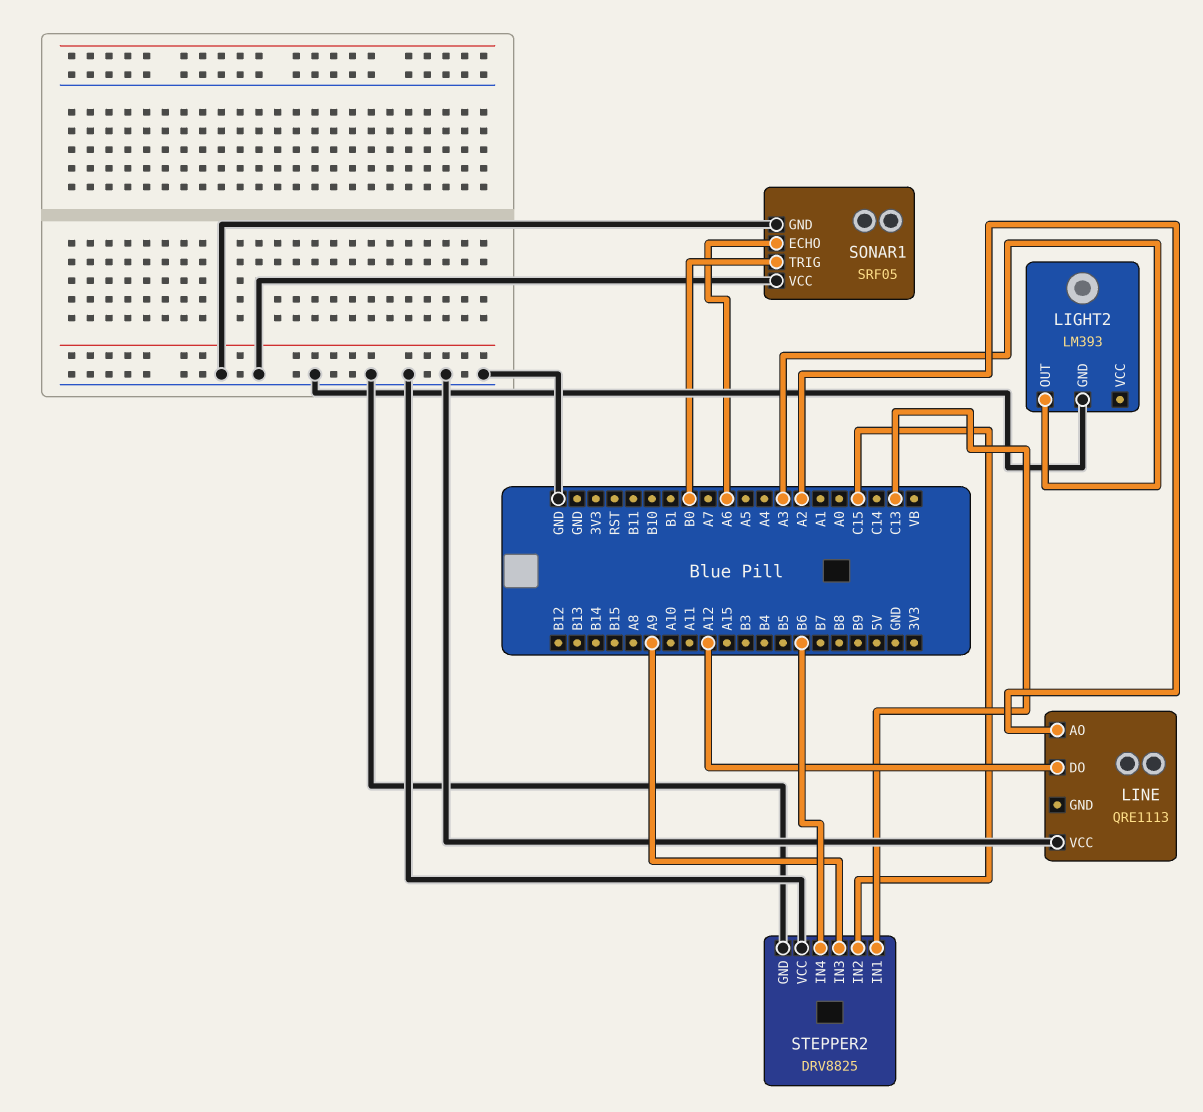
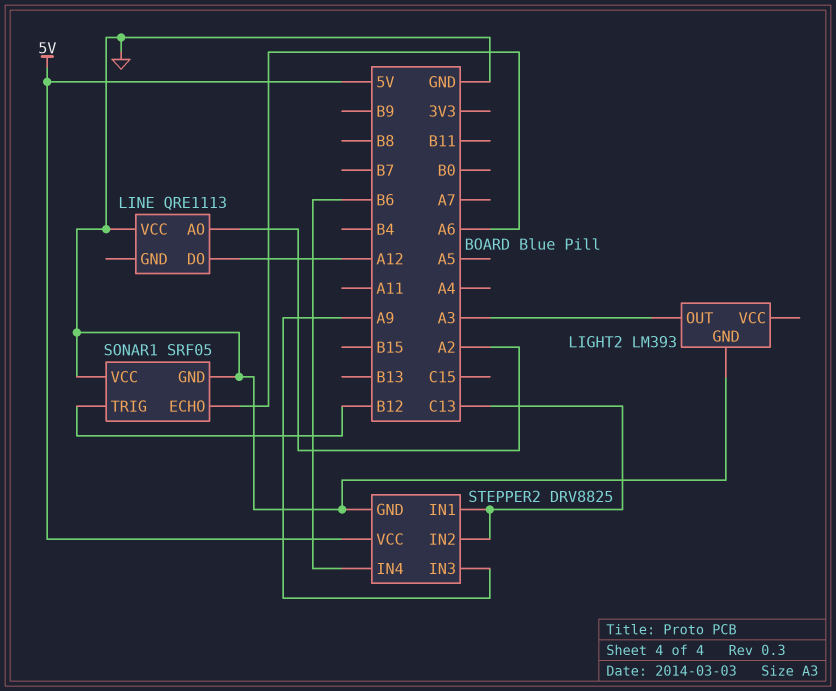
SONAR1 pin TRIG: B0 -> B12
STEPPER2 pin IN2: C15 -> C13
STEPPER2 pin VCC: GND -> 5V

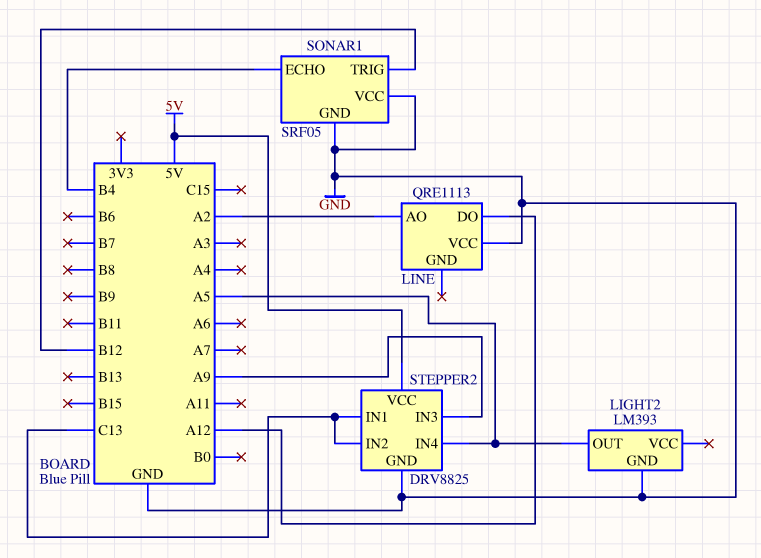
LIGHT2 pin OUT: A3 -> A5
SONAR1 pin ECHO: A6 -> B4
STEPPER2 pin IN4: B6 -> A5

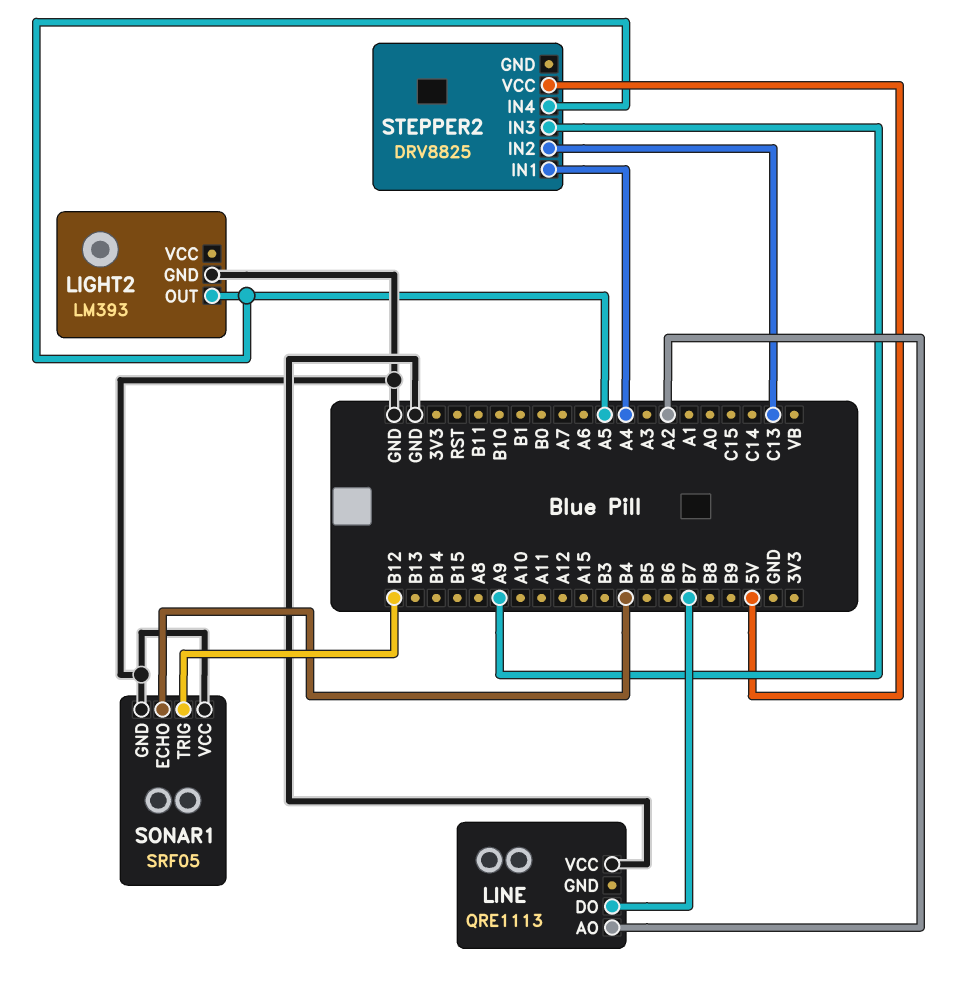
LINE pin DO: A12 -> B7
STEPPER2 pin GND: GND -> none
STEPPER2 pin IN1: C13 -> A4

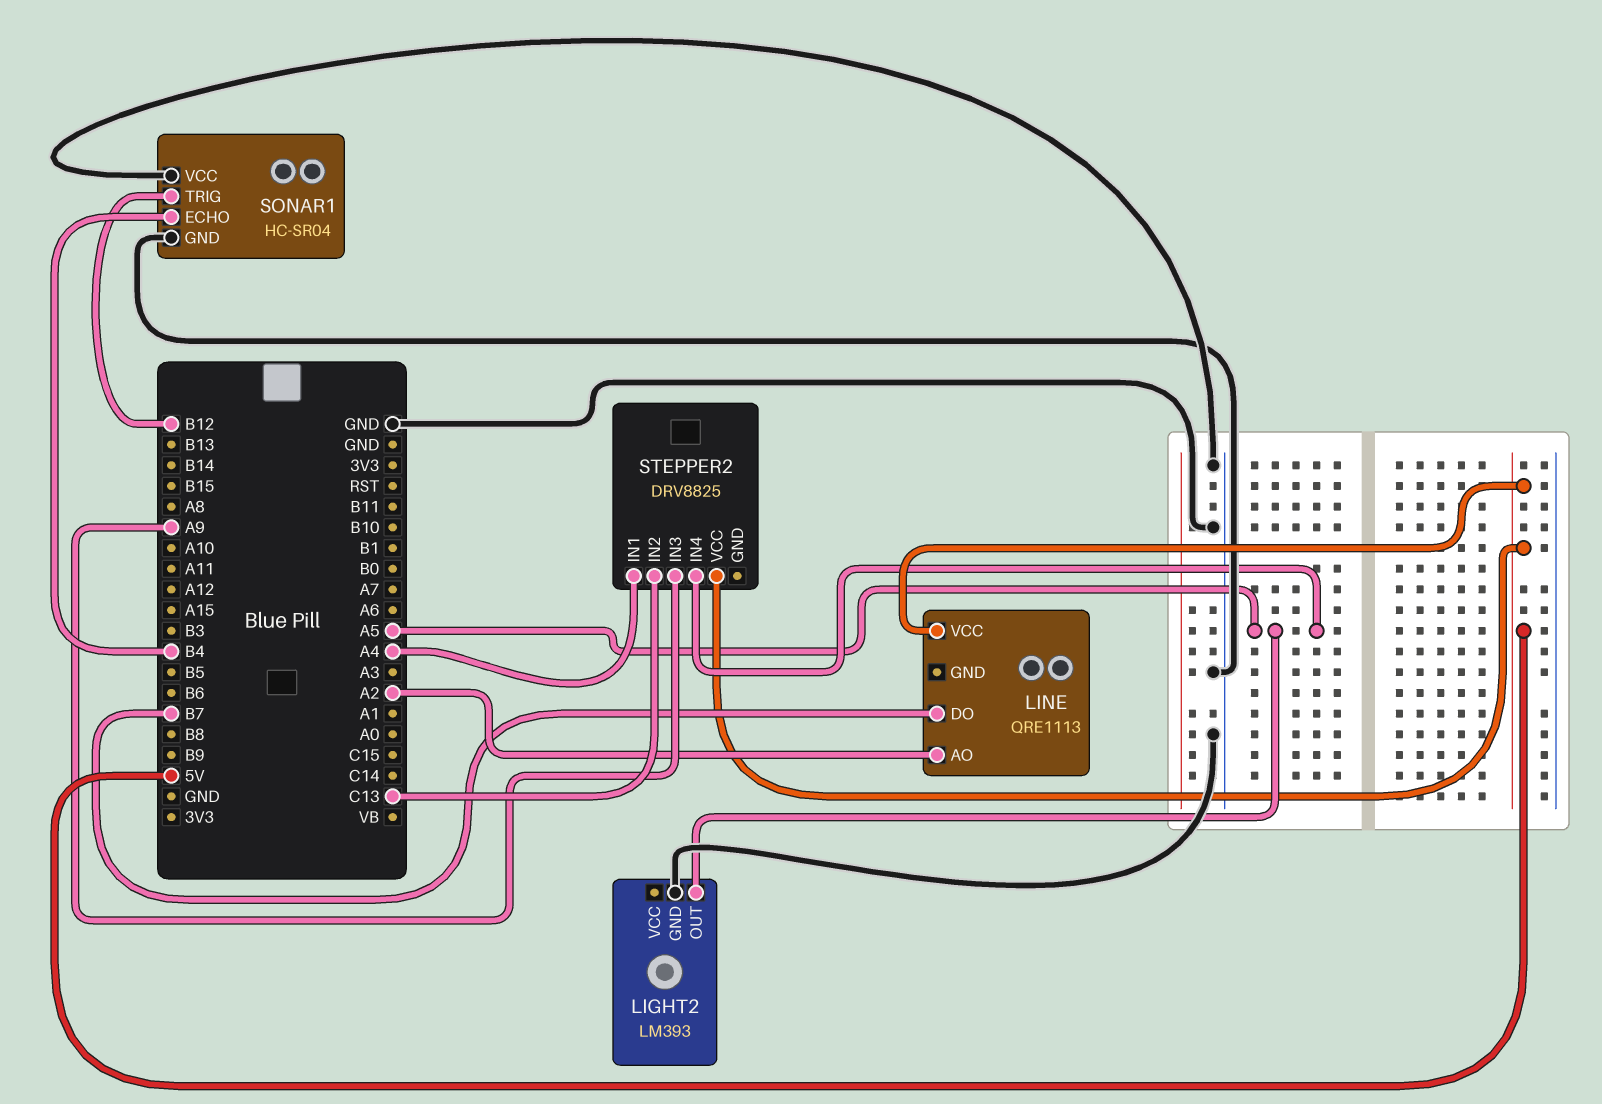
LINE pin VCC: GND -> 5V
SONAR1: SRF05 -> HC-SR04

